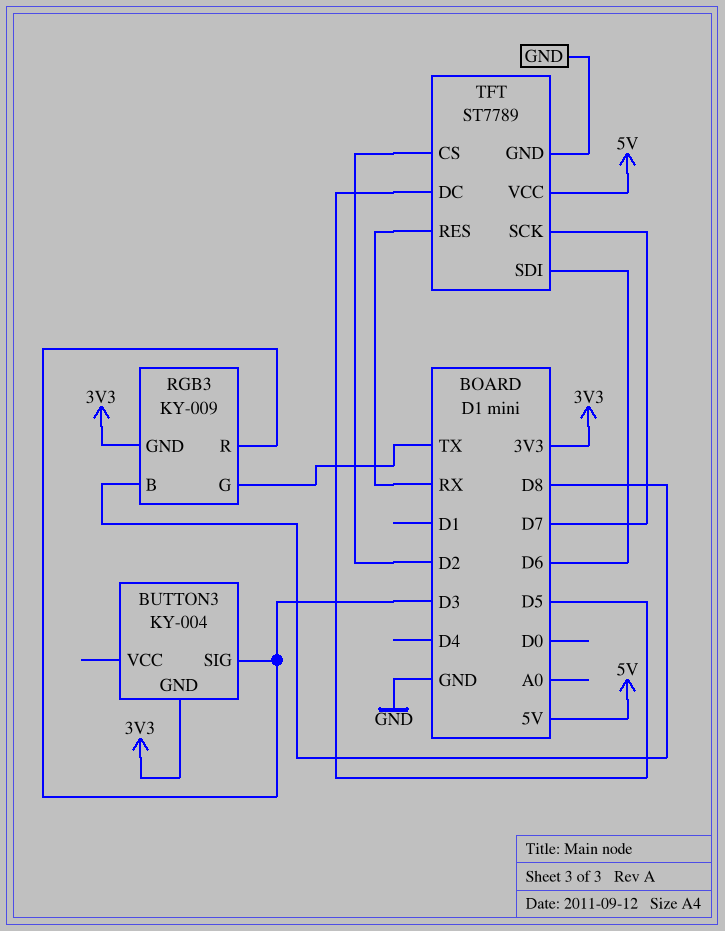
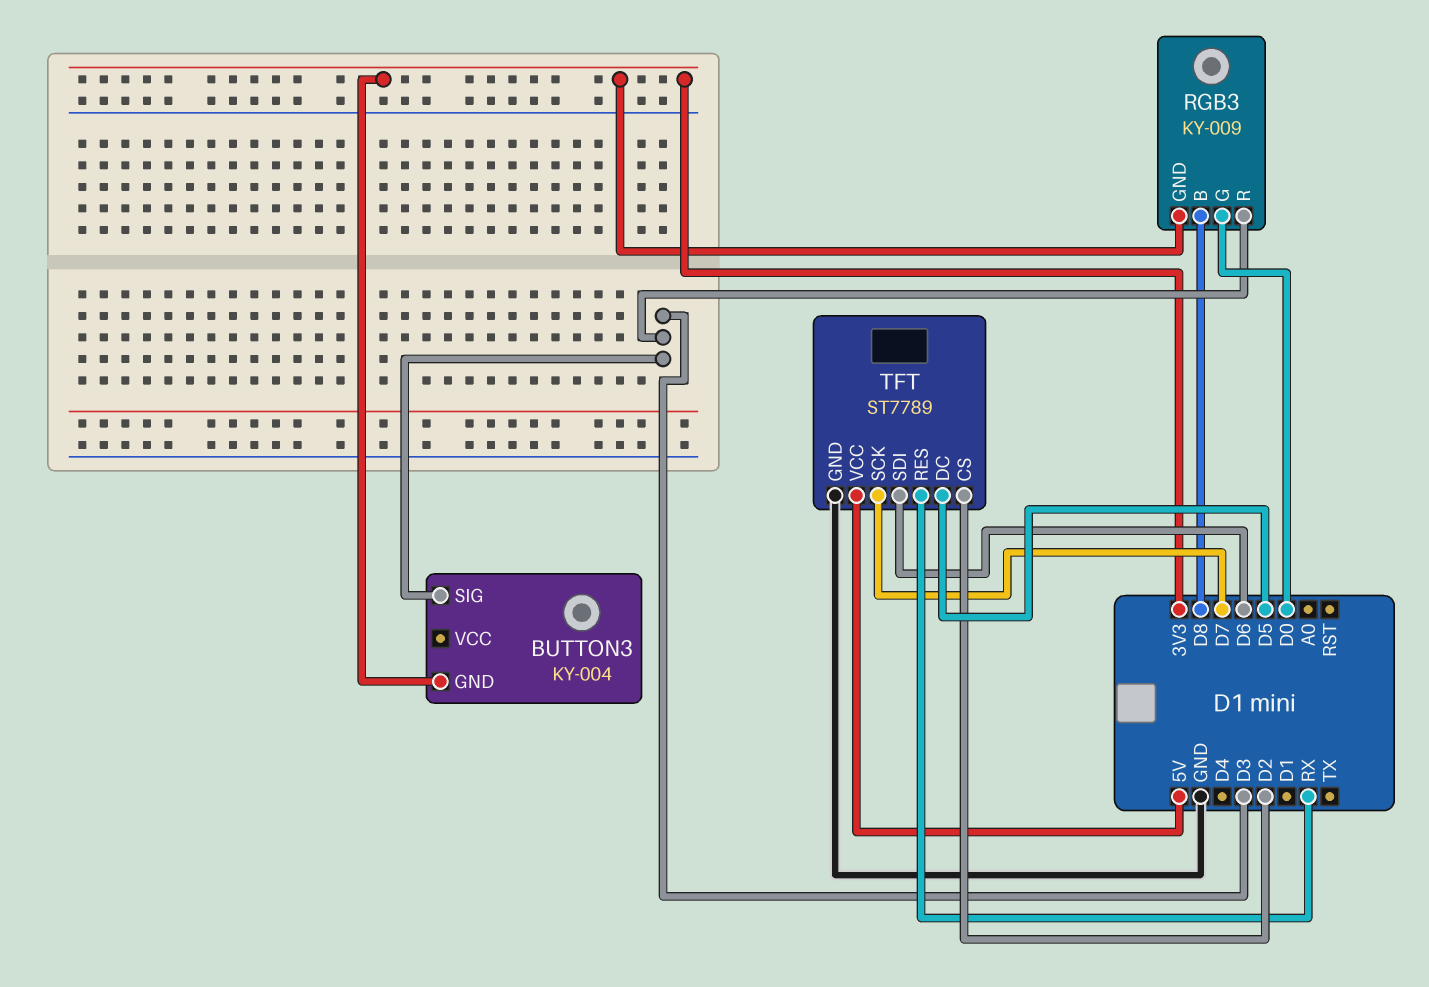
RGB3 pin G: TX -> D0

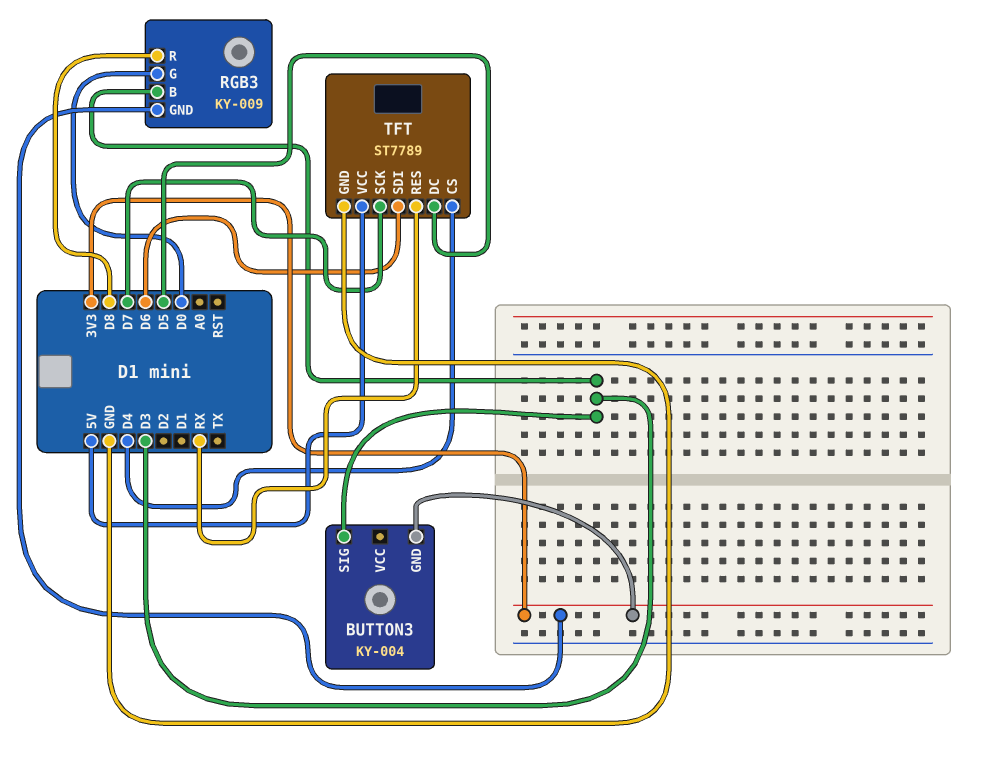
RGB3 pin B: D8 -> D3
RGB3 pin R: D3 -> D8
TFT pin CS: D2 -> D4

